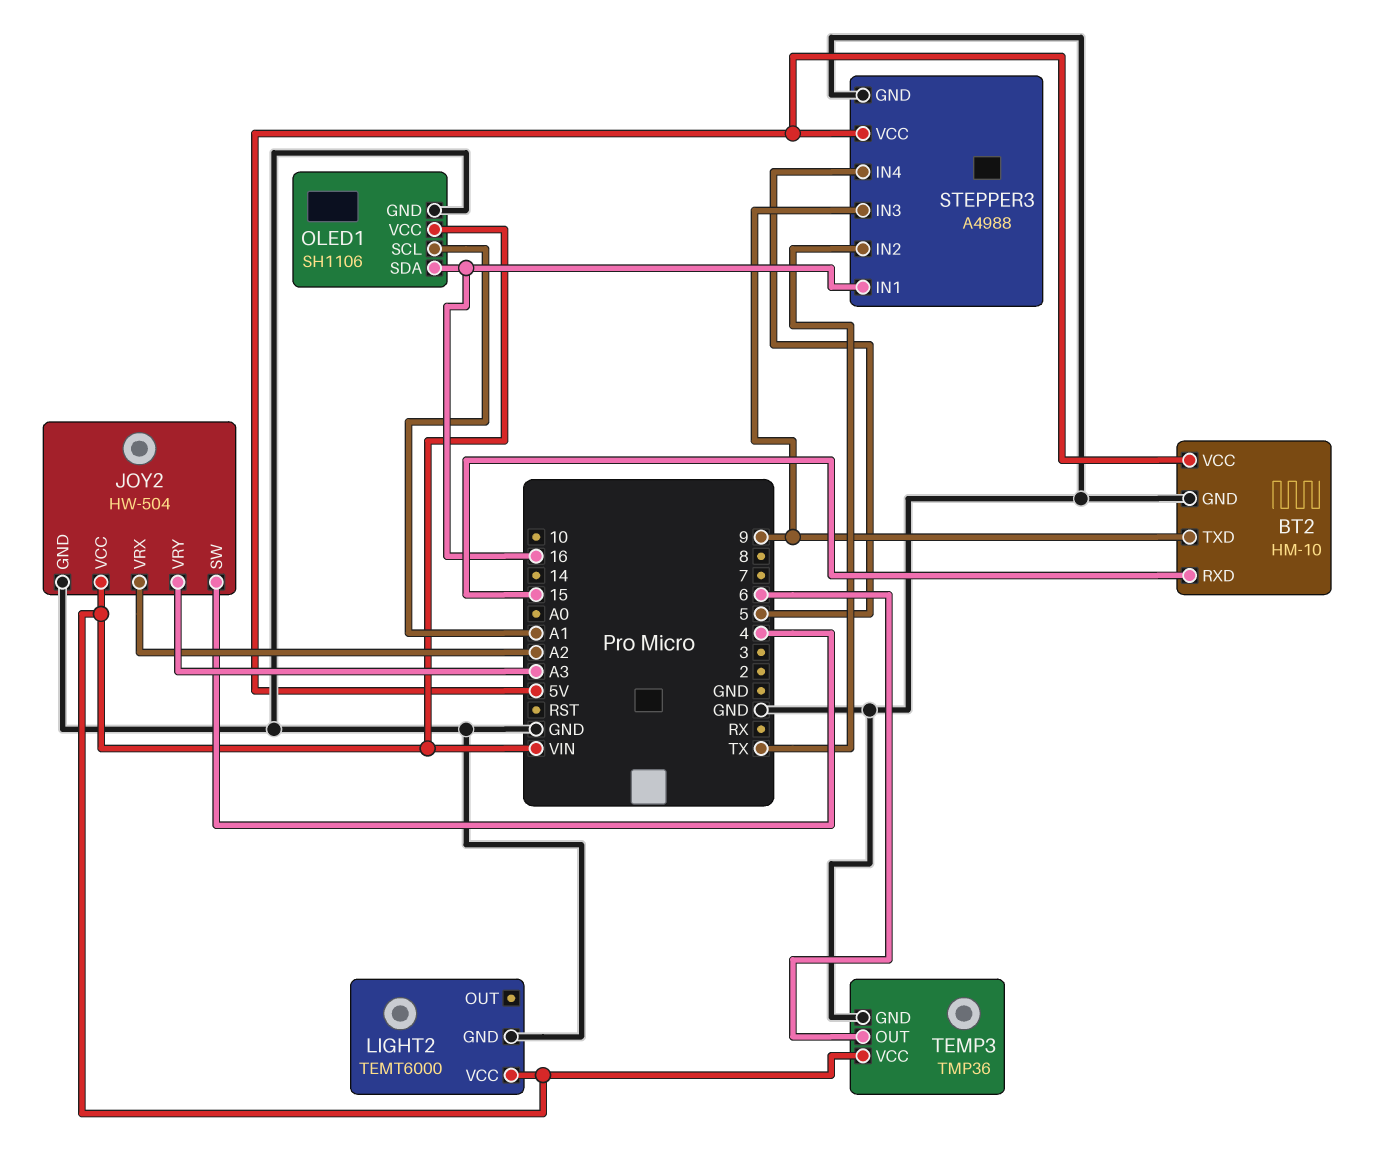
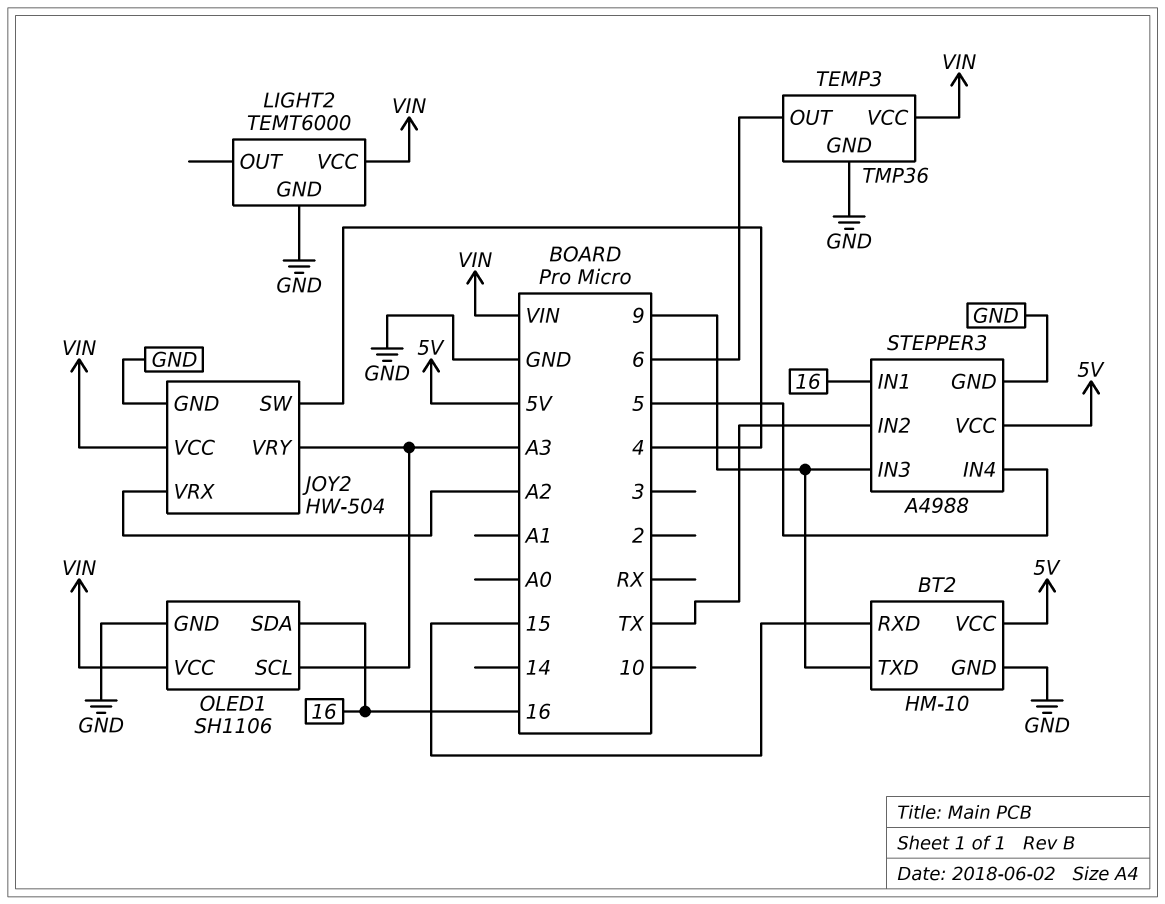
OLED1 pin SCL: A1 -> A3

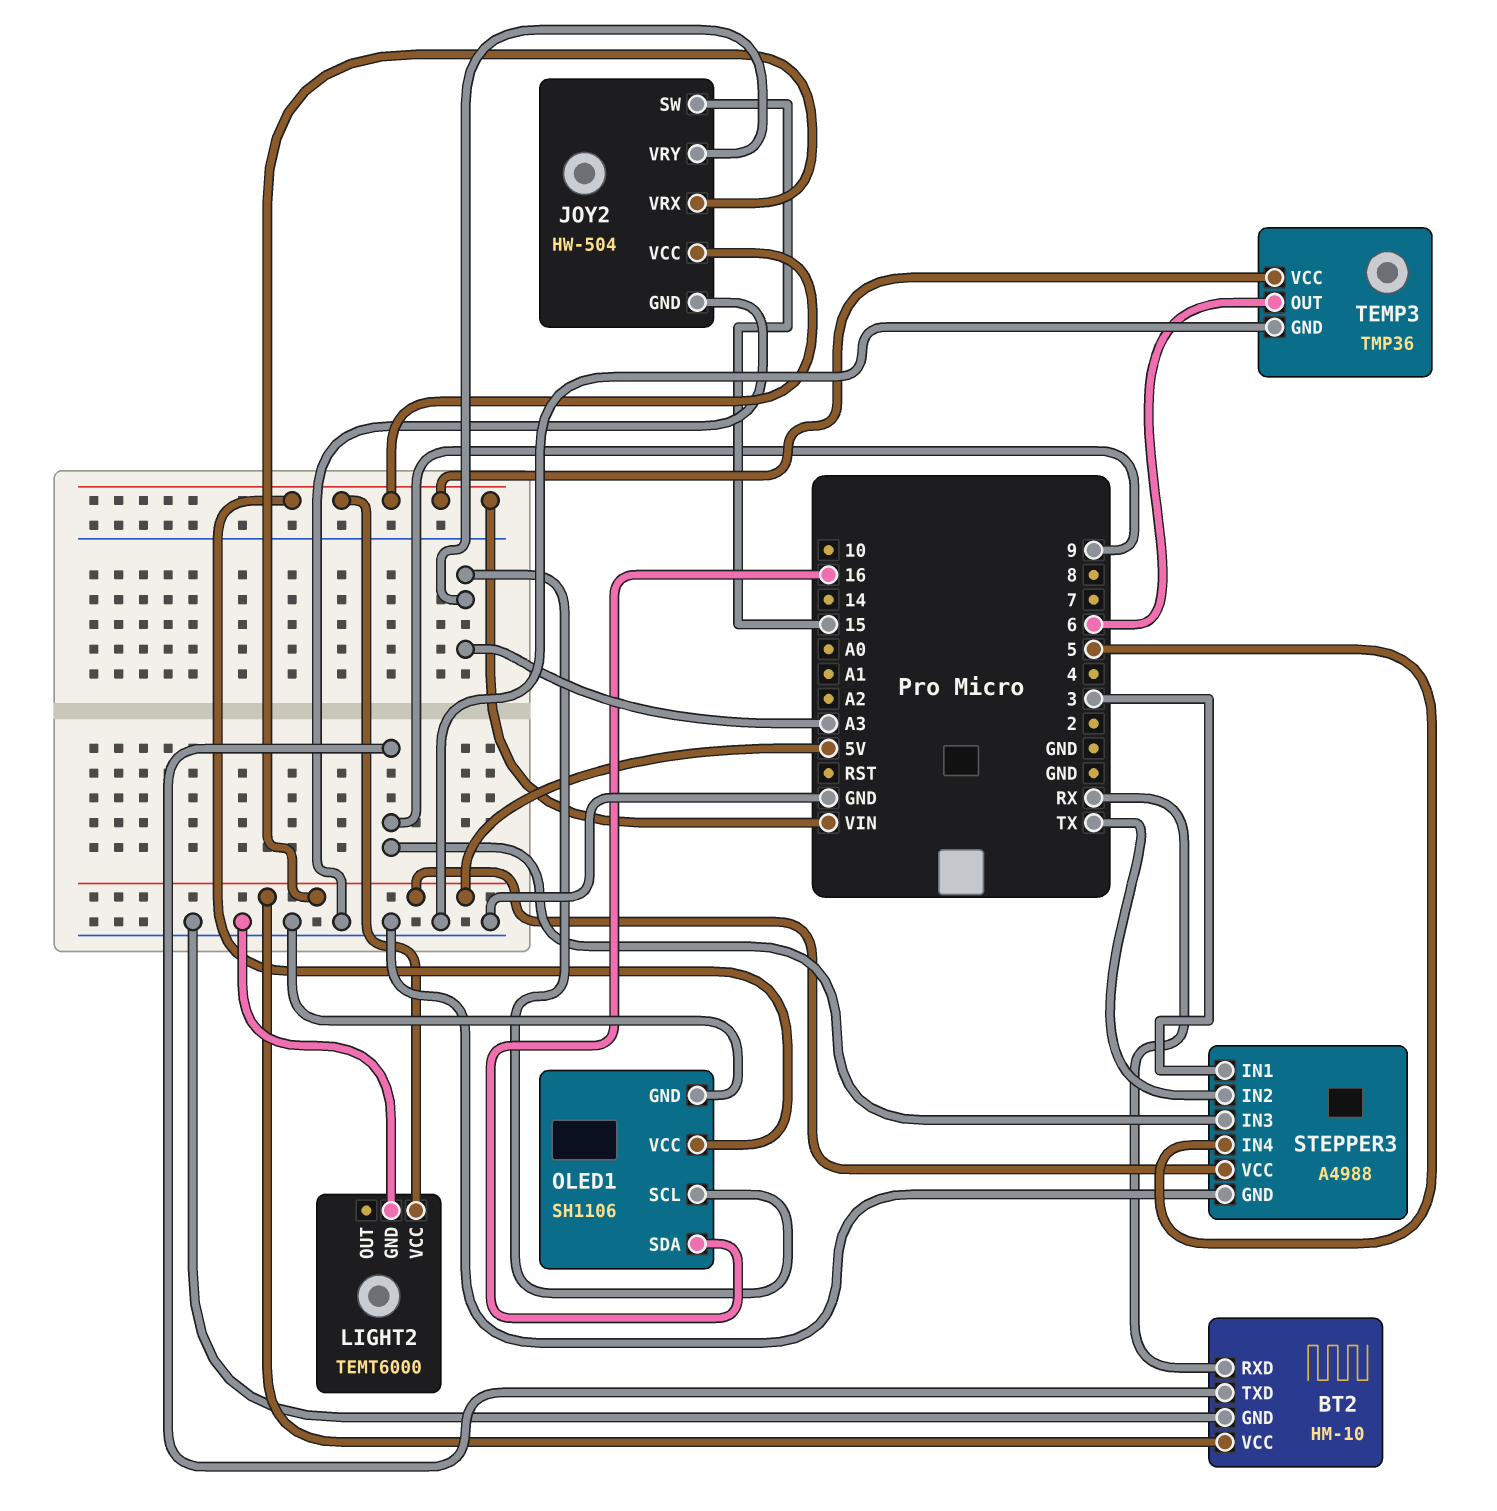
BT2 pin RXD: 15 -> RX
JOY2 pin SW: 4 -> 15
JOY2 pin VRX: A2 -> 5V
STEPPER3 pin IN1: 16 -> 3

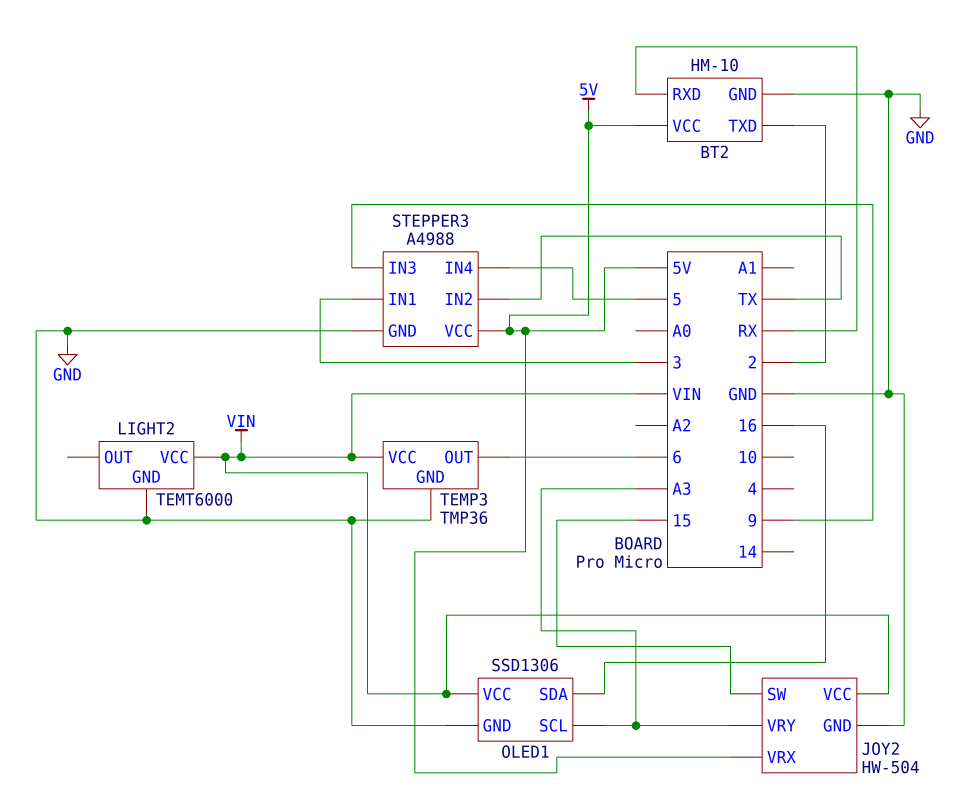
BT2 pin TXD: 9 -> 2
OLED1: SH1106 -> SSD1306

